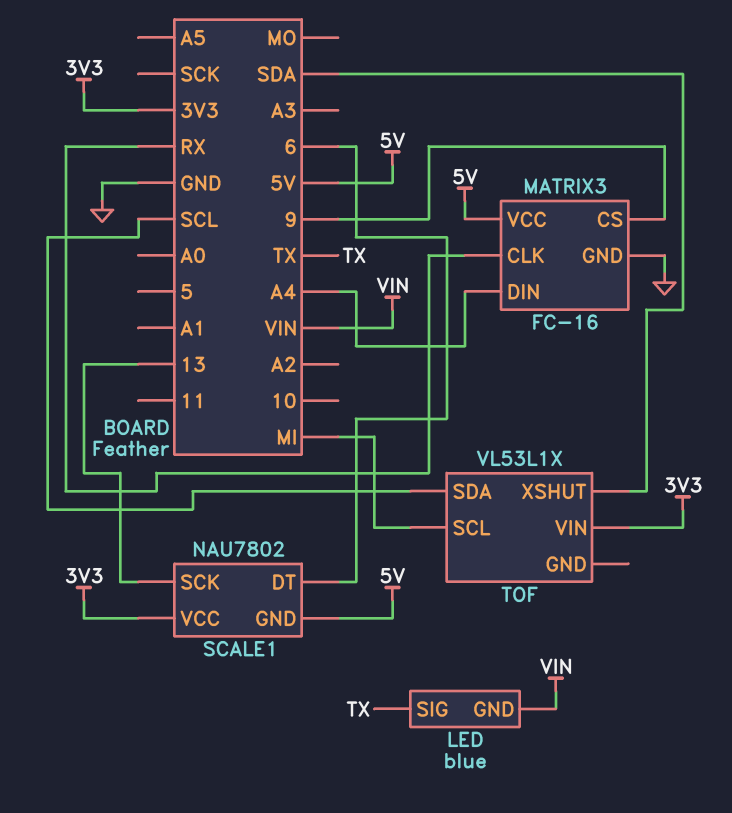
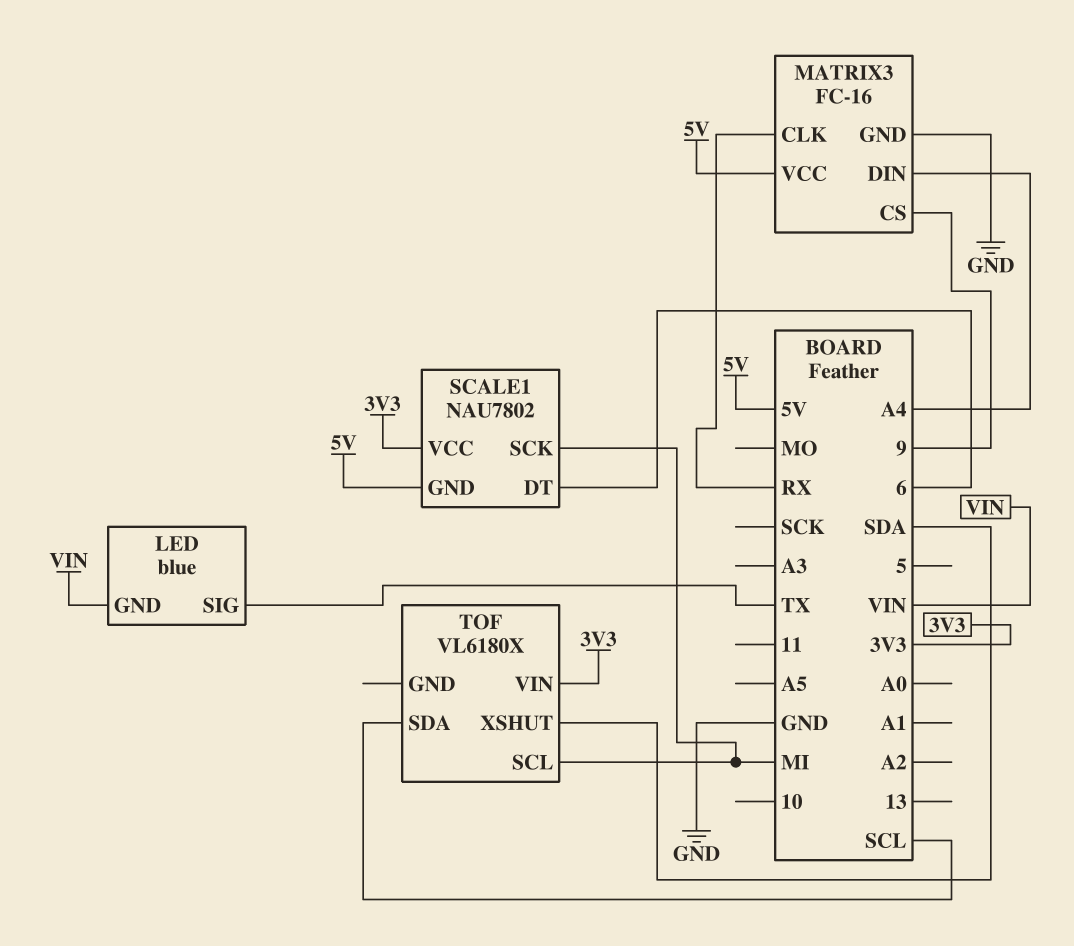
SCALE1 pin SCK: 13 -> MI
TOF: VL53L1X -> VL6180X

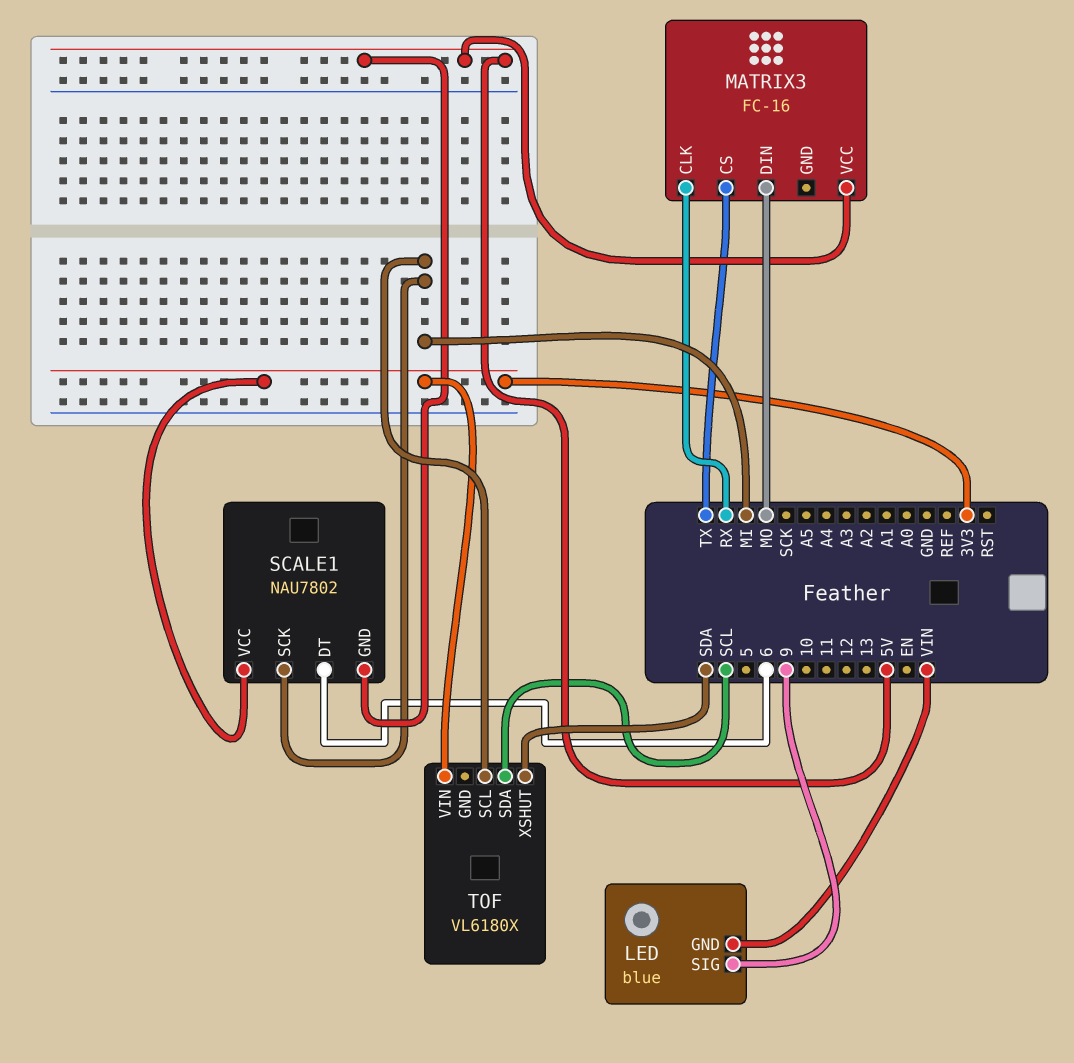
LED pin SIG: TX -> 9
MATRIX3 pin CS: 9 -> TX
MATRIX3 pin DIN: A4 -> MO
MATRIX3 pin GND: GND -> none

